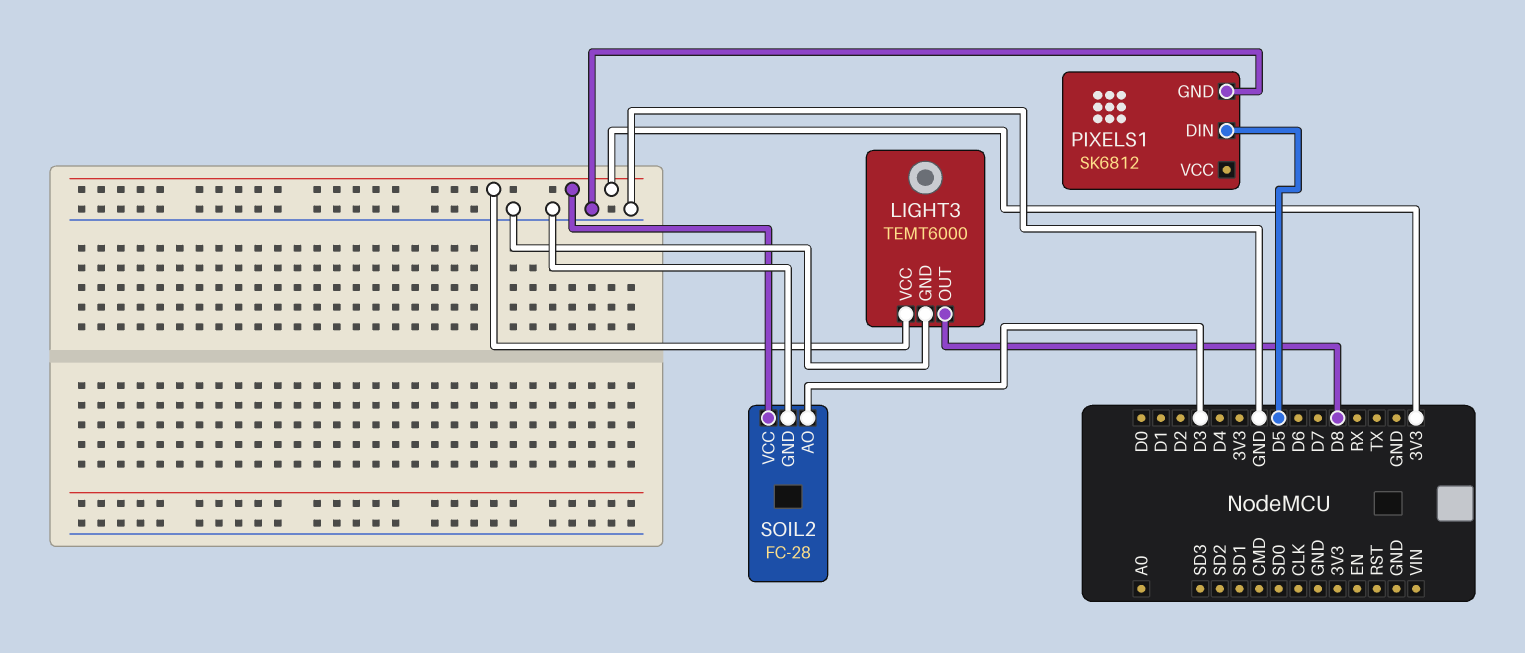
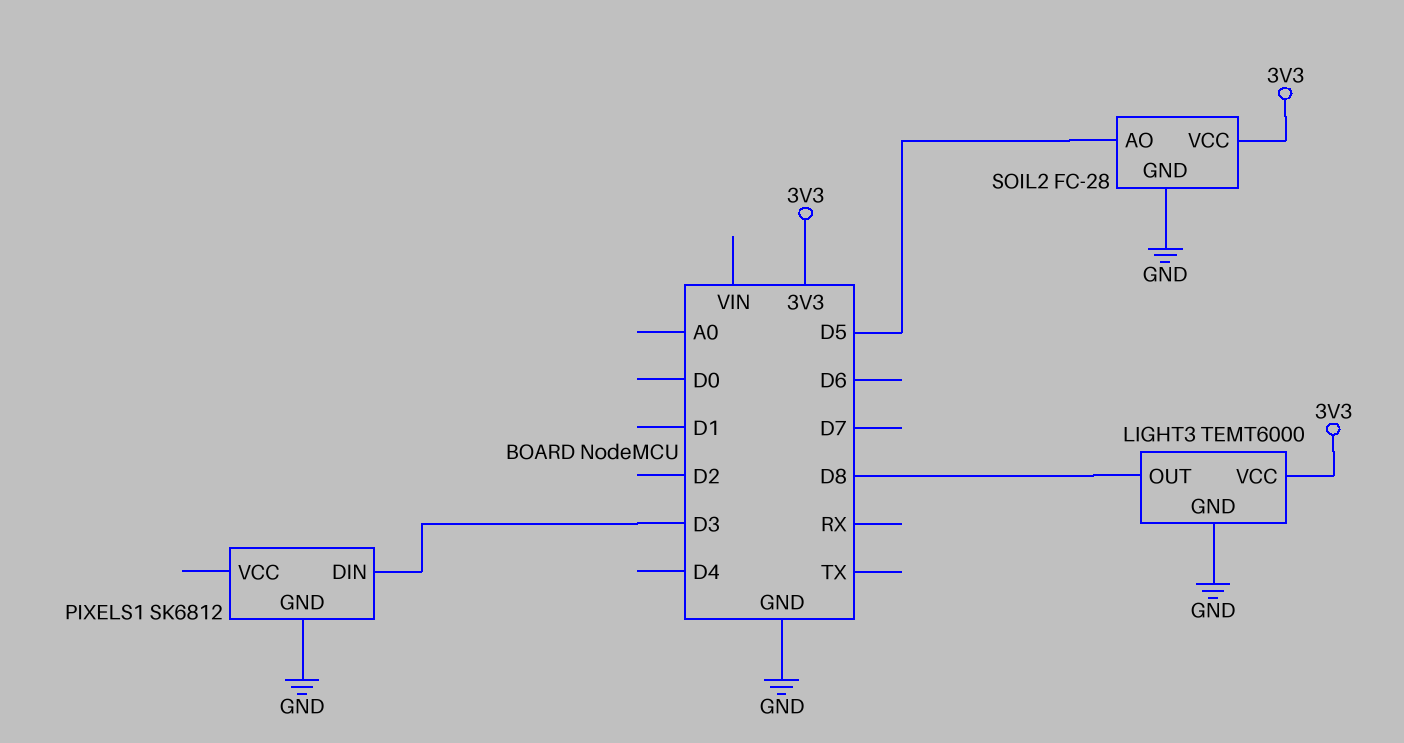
PIXELS1 pin DIN: D5 -> D3
SOIL2 pin AO: D3 -> D5

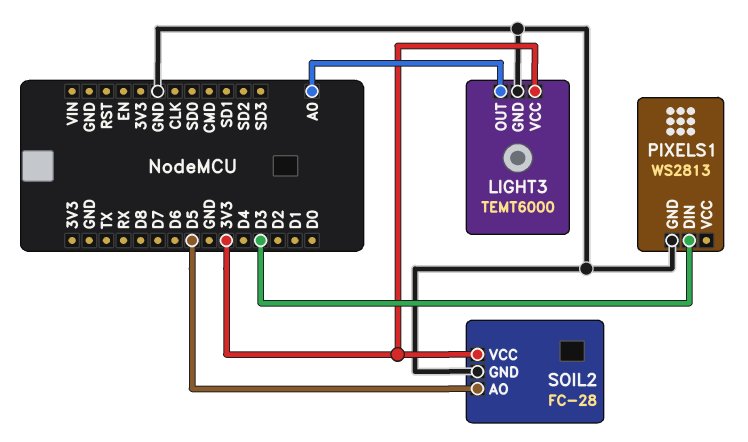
LIGHT3 pin OUT: D8 -> A0
PIXELS1: SK6812 -> WS2813

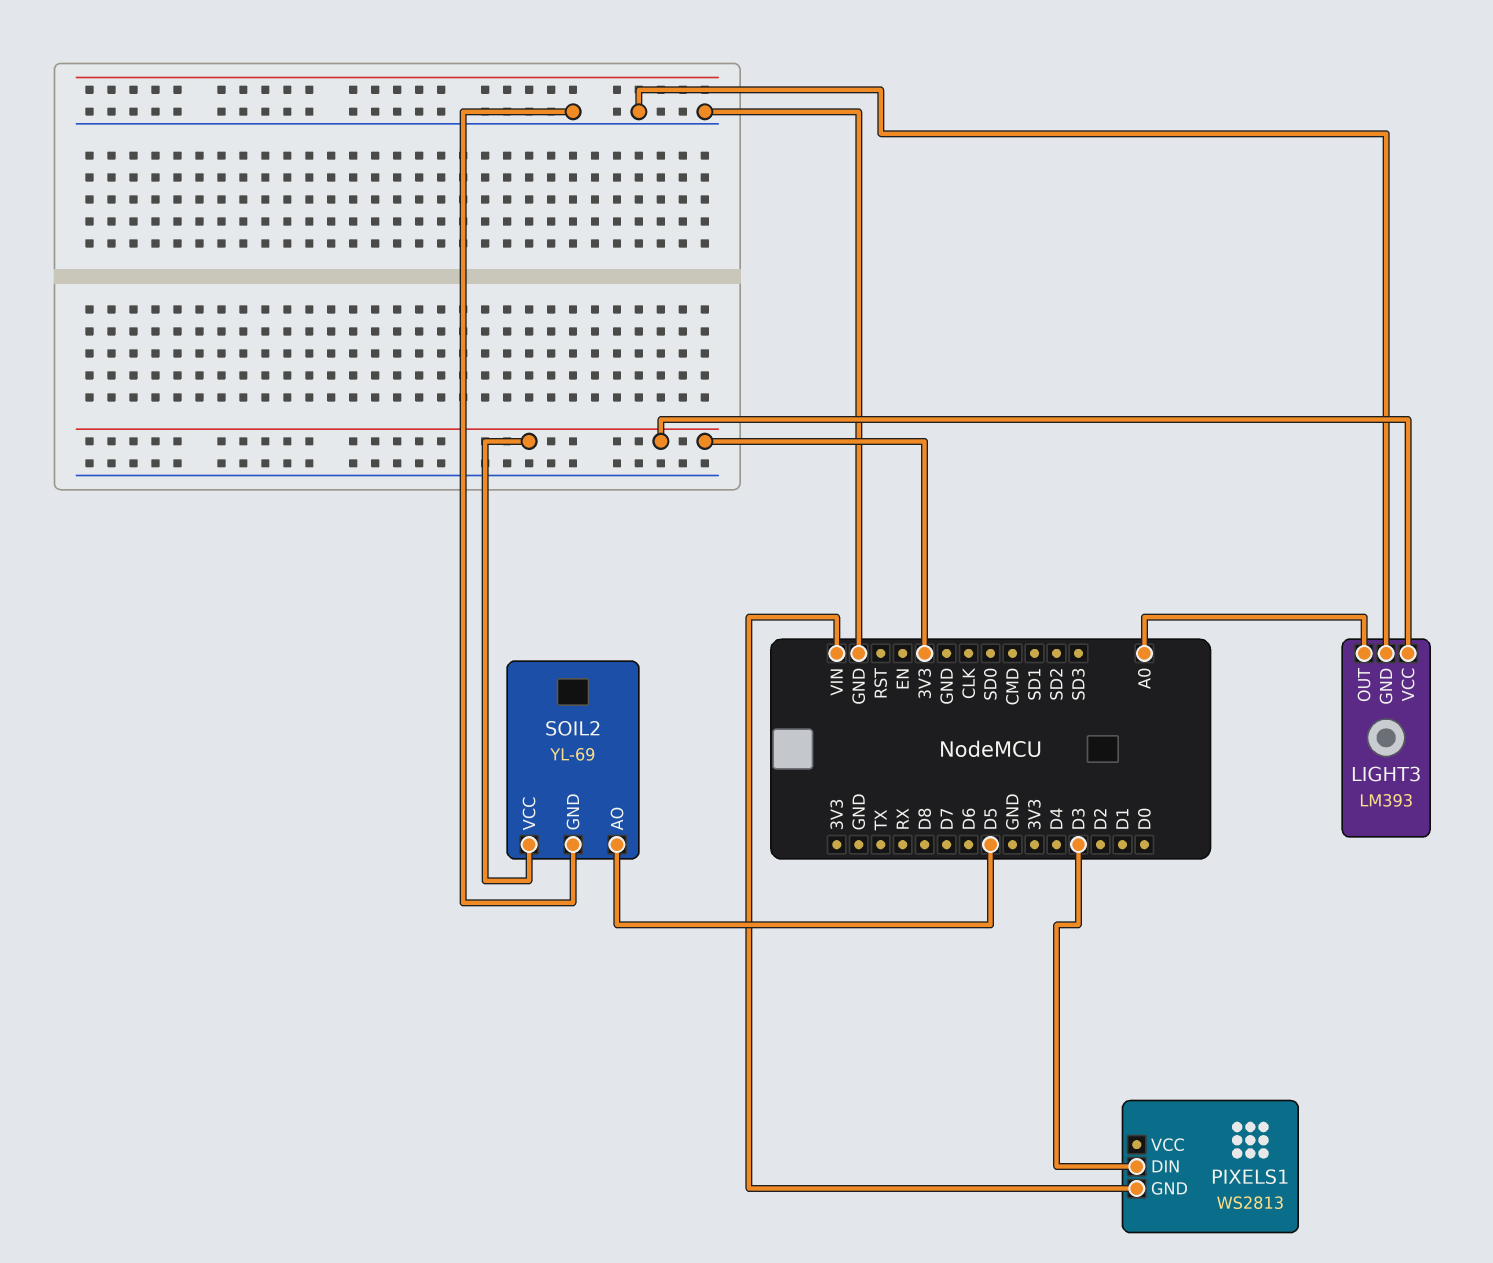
LIGHT3: TEMT6000 -> LM393
PIXELS1 pin GND: GND -> VIN
SOIL2: FC-28 -> YL-69

